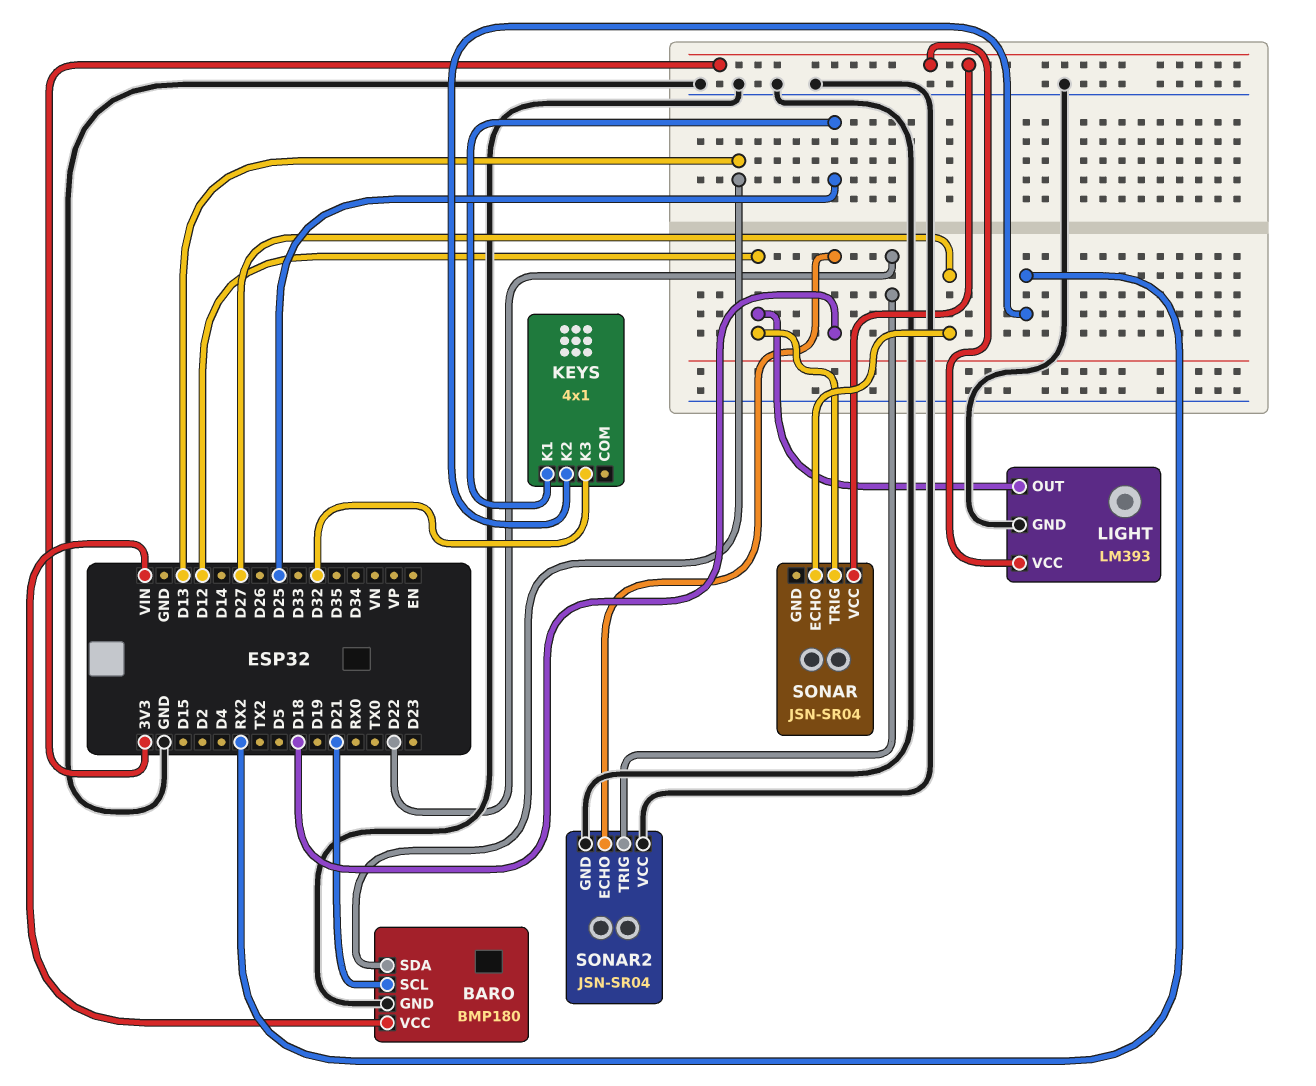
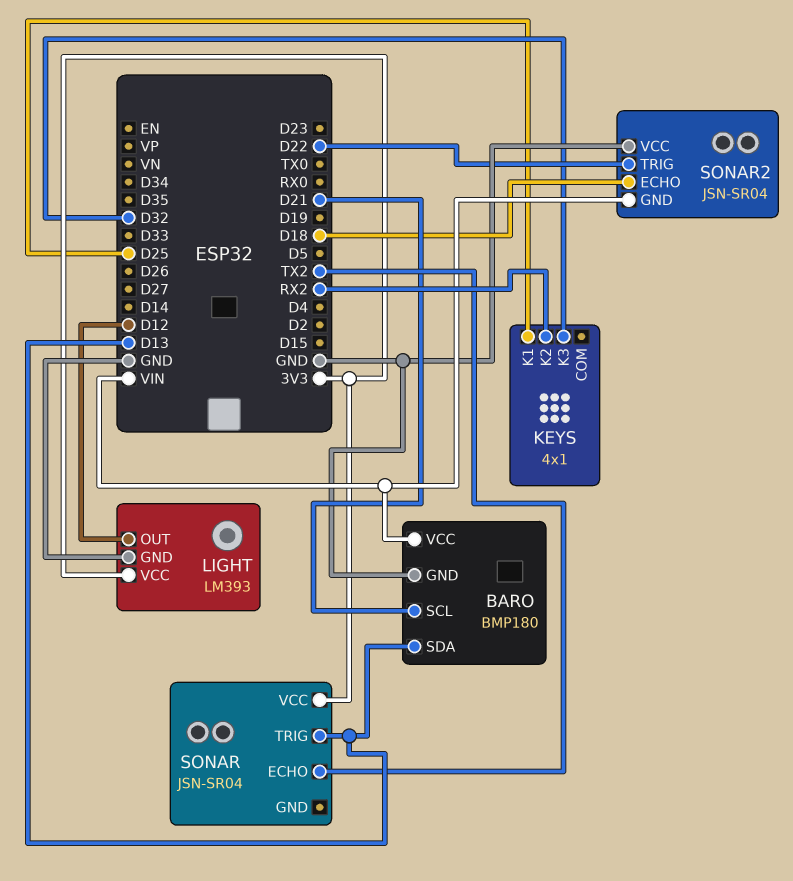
SONAR pin ECHO: D27 -> TX2
SONAR pin TRIG: D12 -> D13
SONAR2 pin GND: GND -> VIN

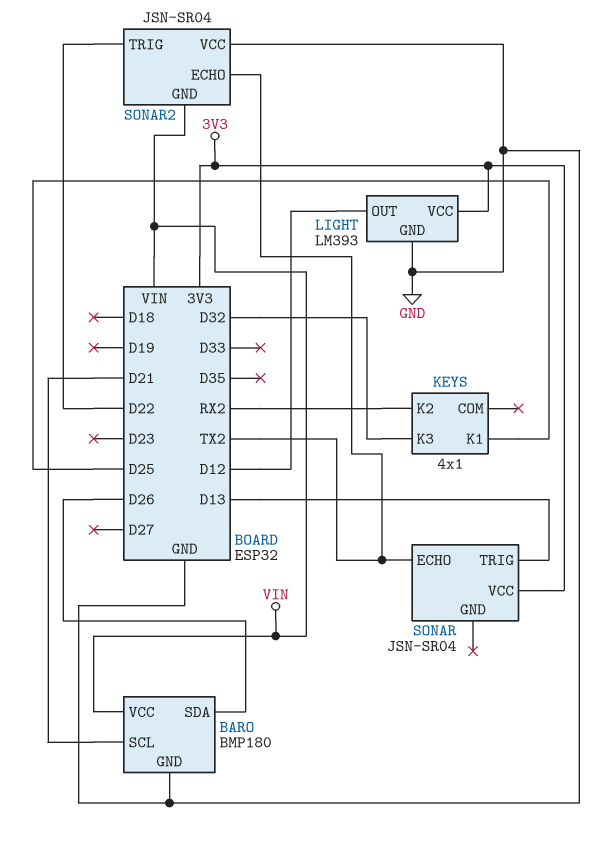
BARO pin SDA: D13 -> D26
SONAR2 pin ECHO: D18 -> TX2

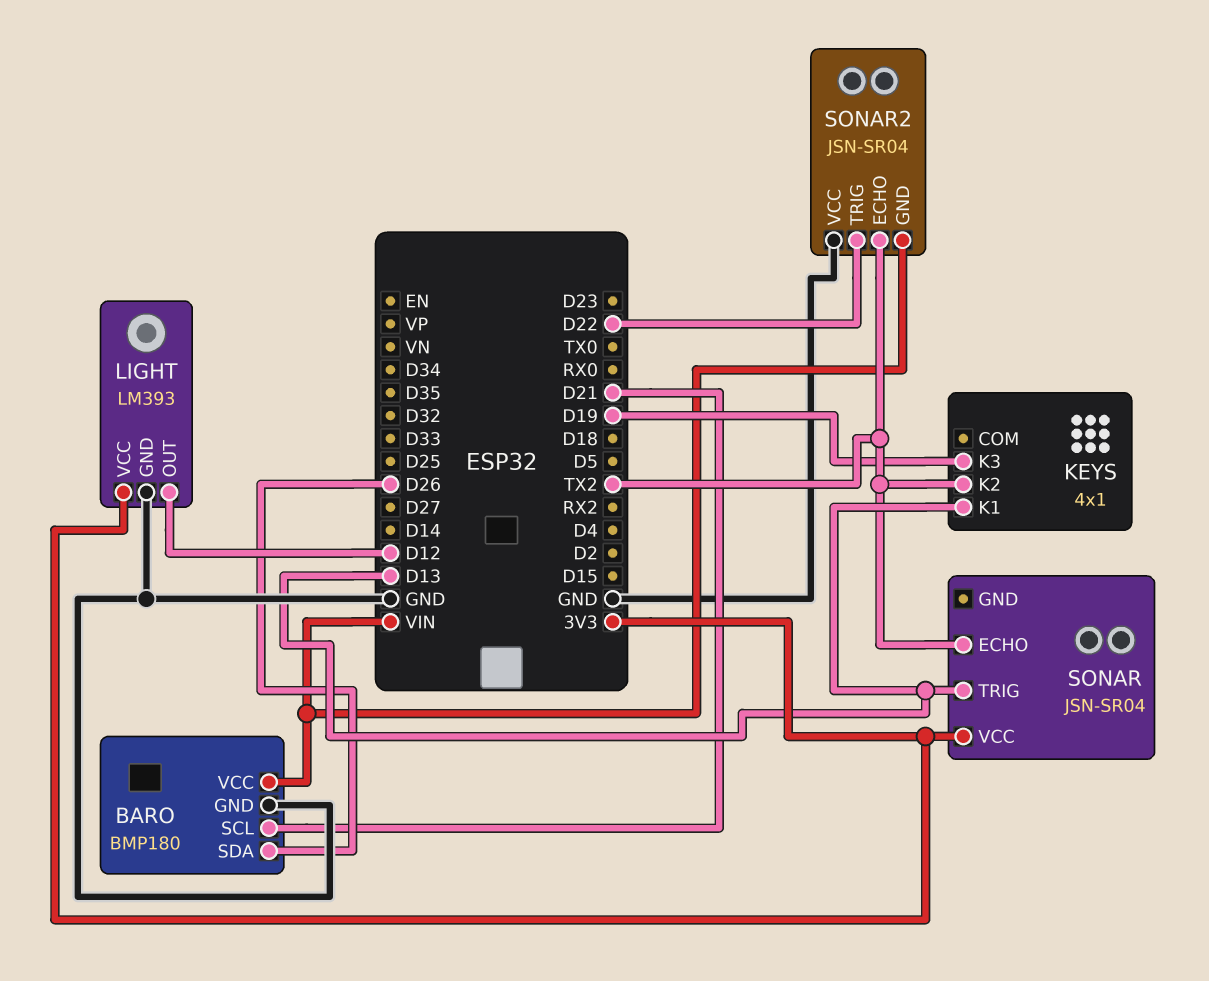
KEYS pin K1: D25 -> D13
KEYS pin K2: RX2 -> TX2
KEYS pin K3: D32 -> D19

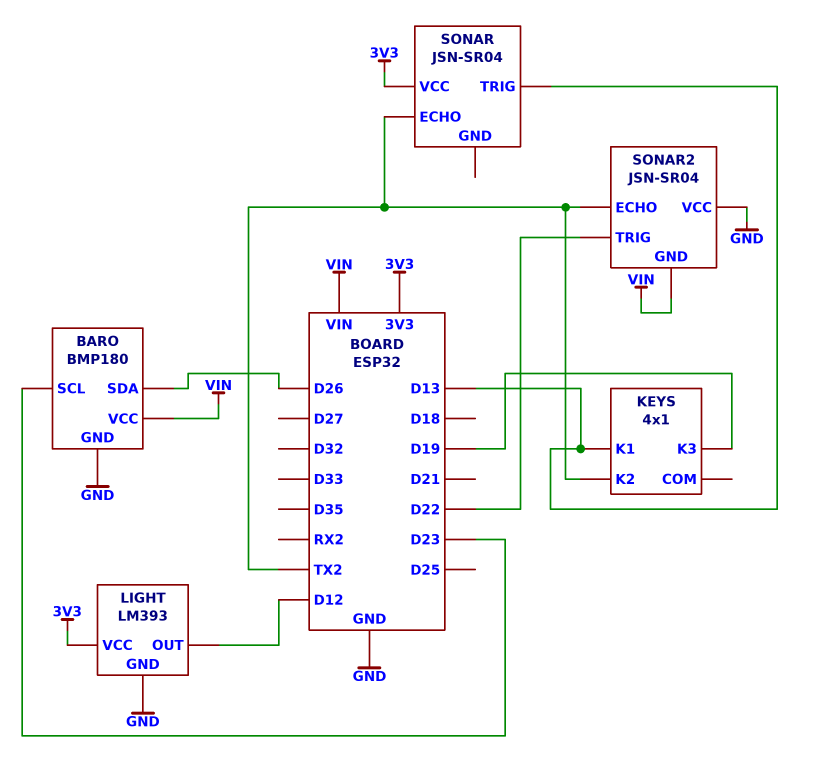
BARO pin SCL: D21 -> D23

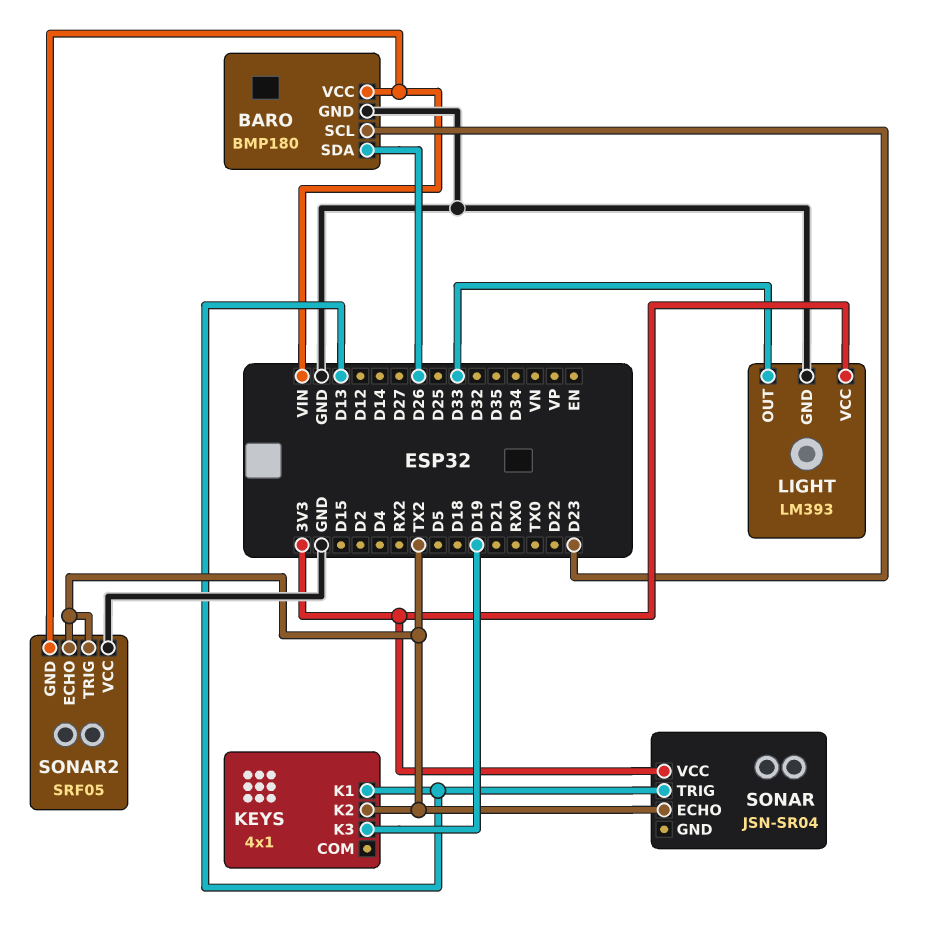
LIGHT pin OUT: D12 -> D33
SONAR2: JSN-SR04 -> SRF05
SONAR2 pin TRIG: D22 -> TX2

